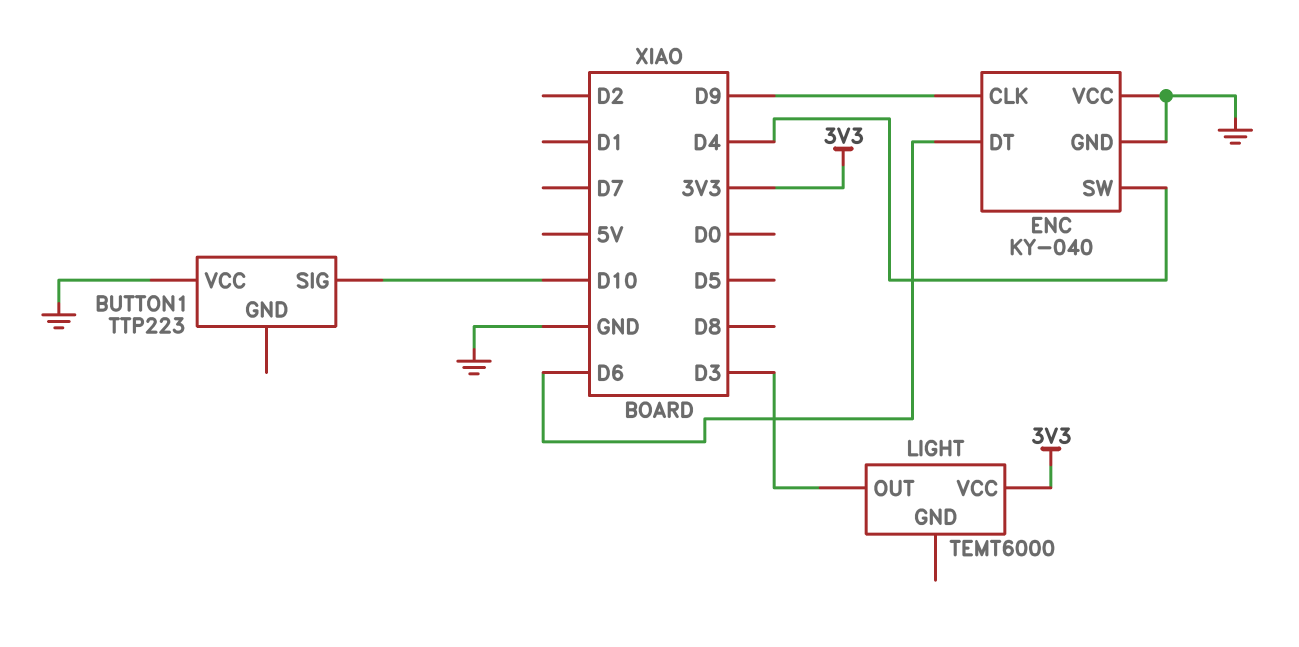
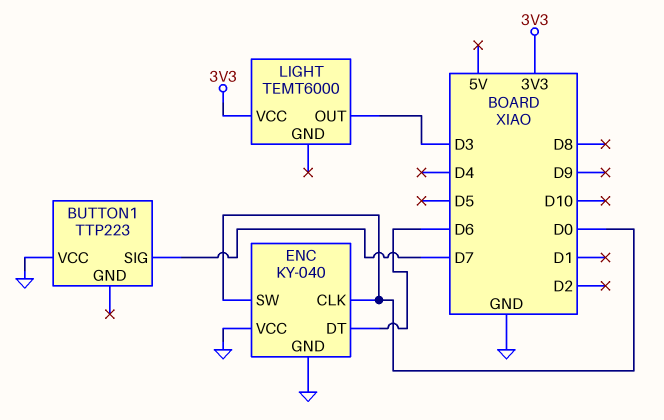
BUTTON1 pin SIG: D10 -> D7
ENC pin CLK: D9 -> D0
ENC pin SW: D4 -> D0

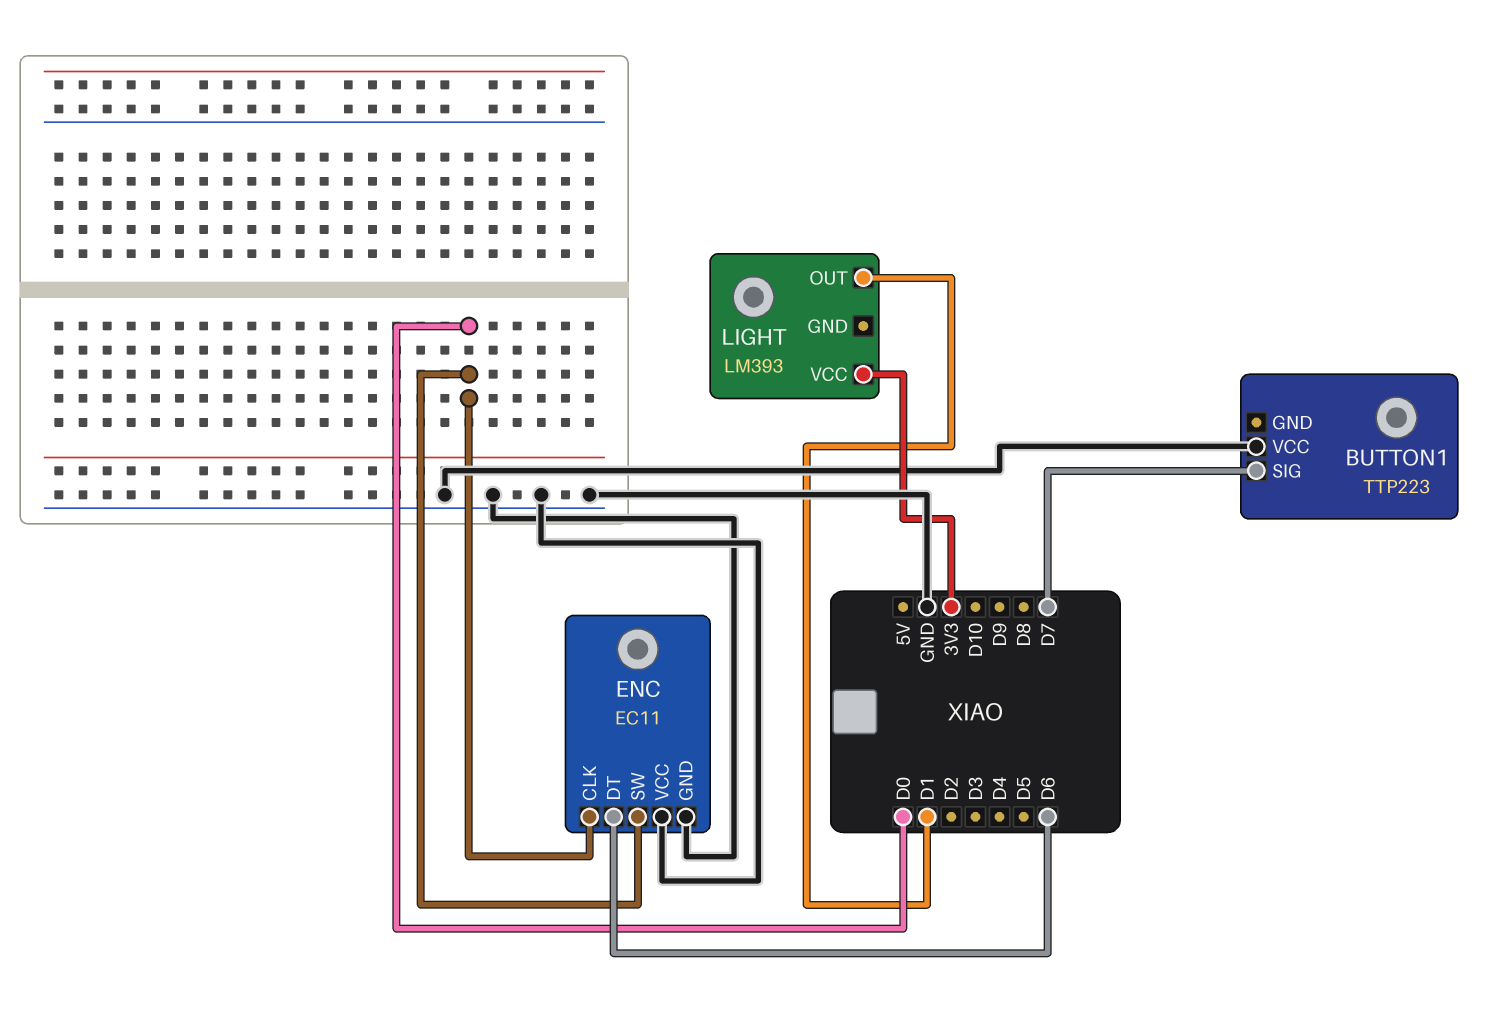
ENC: KY-040 -> EC11
LIGHT: TEMT6000 -> LM393
LIGHT pin OUT: D3 -> D1

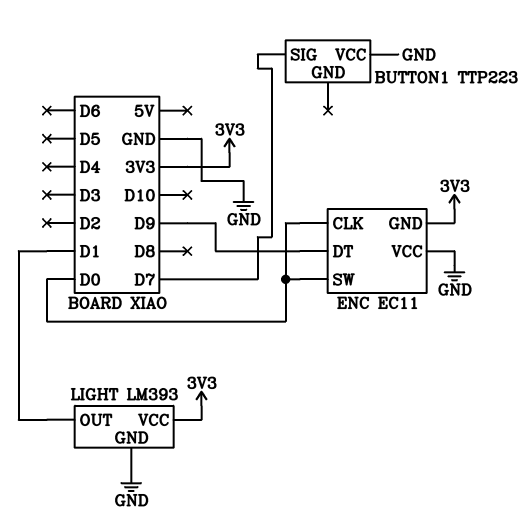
ENC pin DT: D6 -> D9
ENC pin GND: GND -> 3V3
LIGHT pin GND: none -> GND

